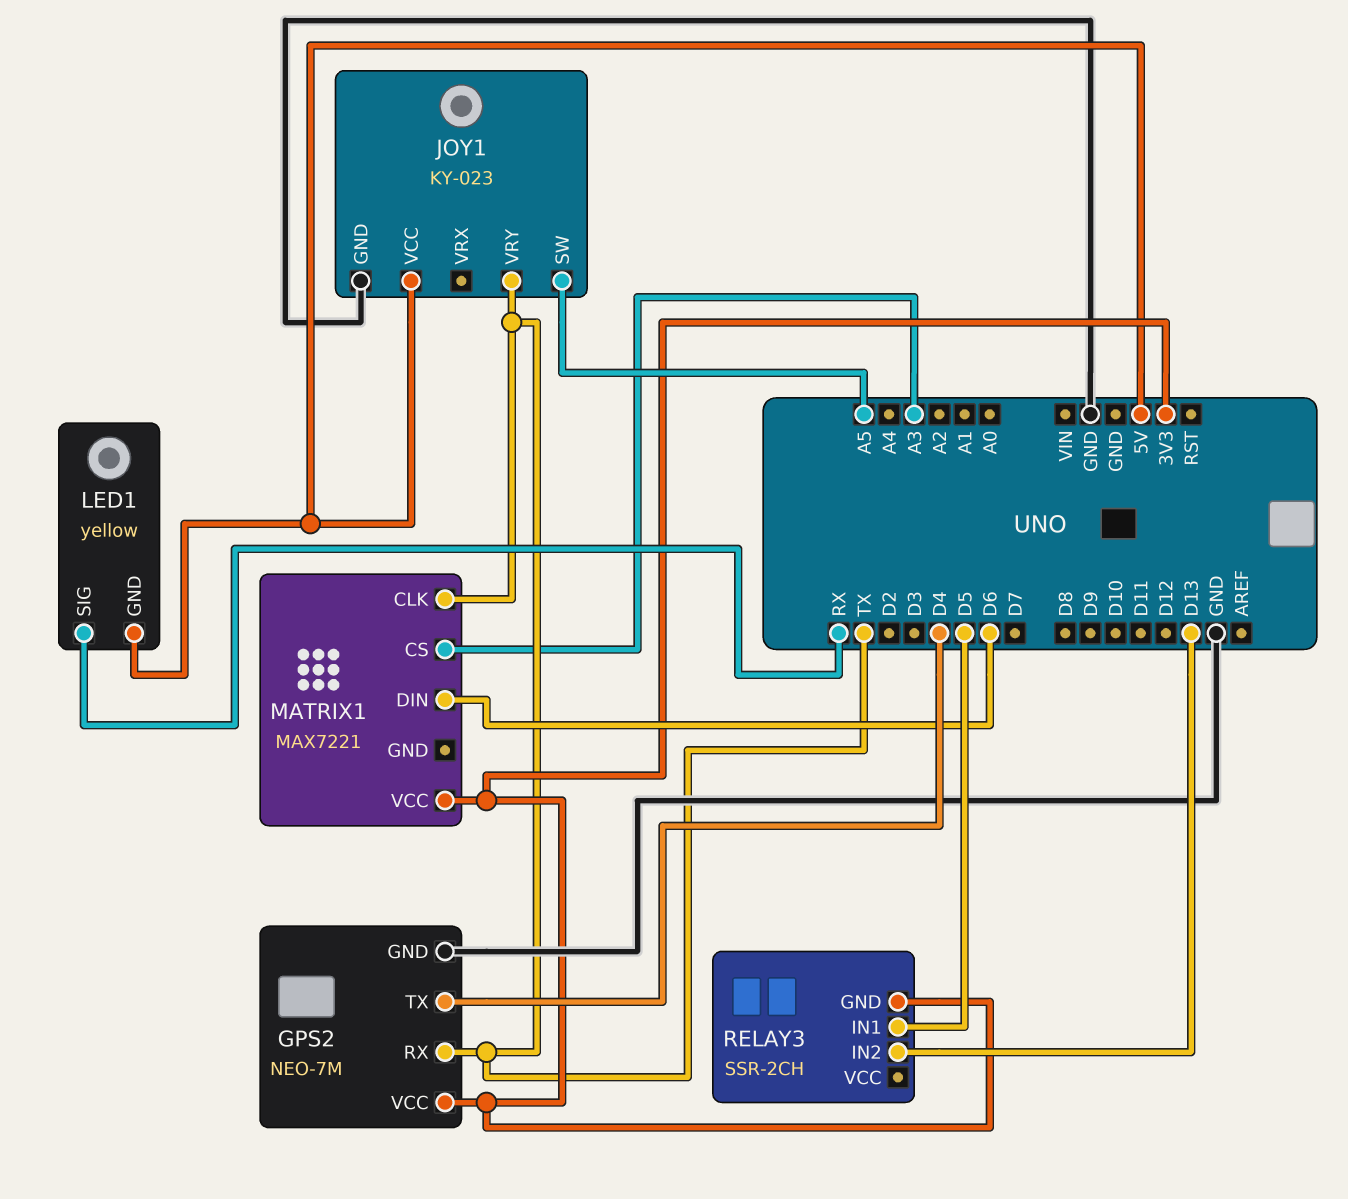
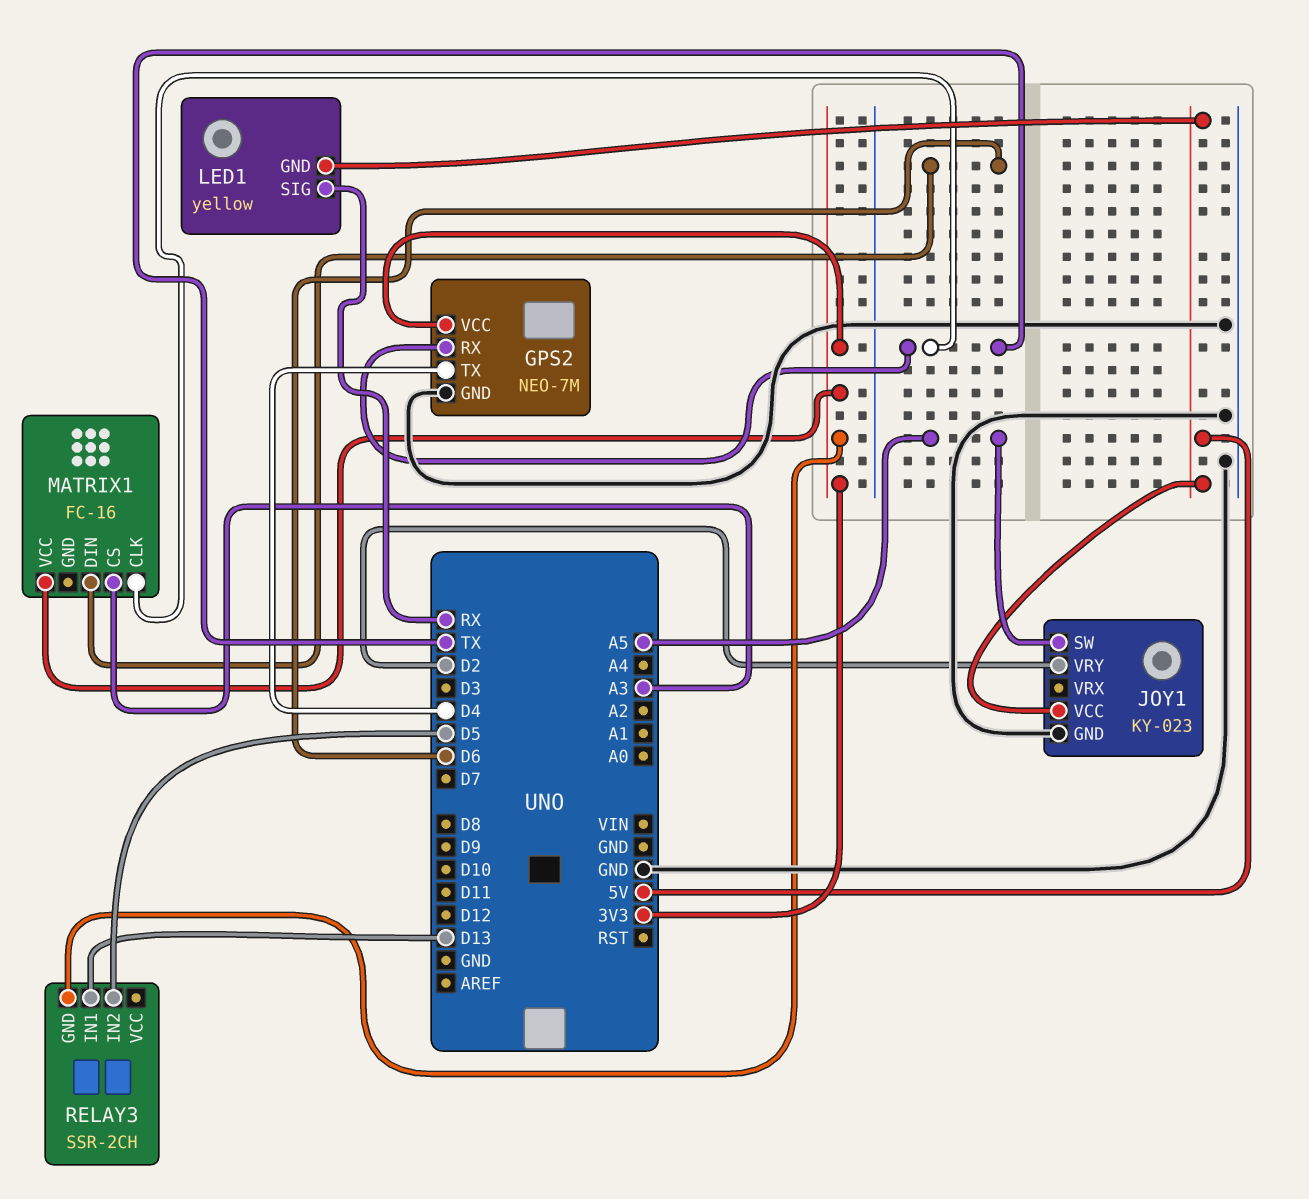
JOY1 pin VRY: TX -> D2
MATRIX1: MAX7221 -> FC-16
RELAY3 pin IN1: D5 -> D13
RELAY3 pin IN2: D13 -> D5

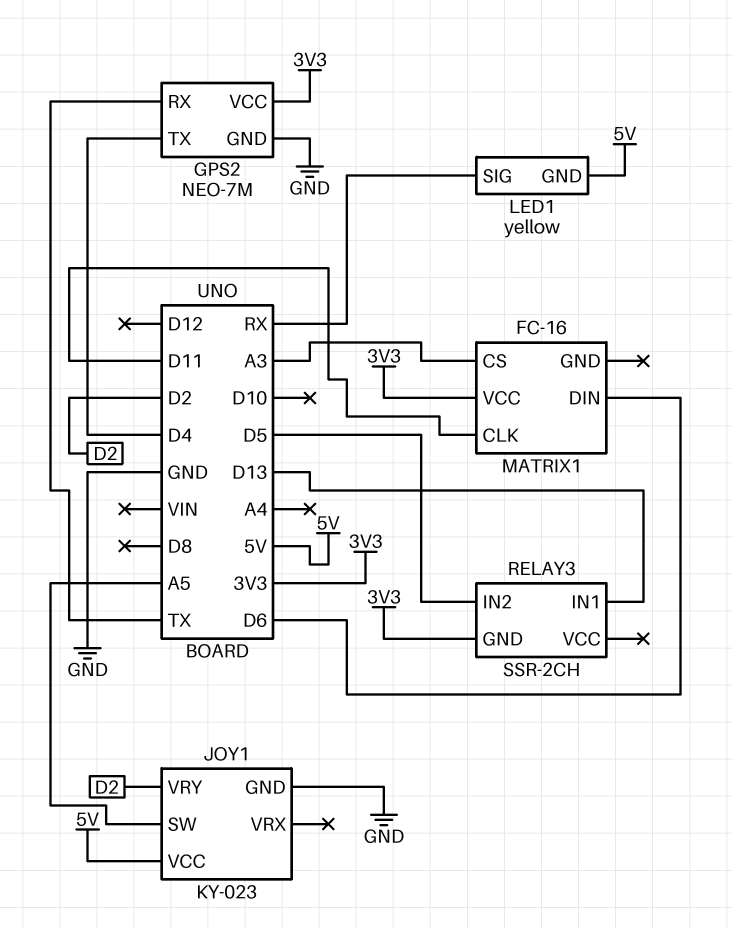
MATRIX1 pin CLK: TX -> D11

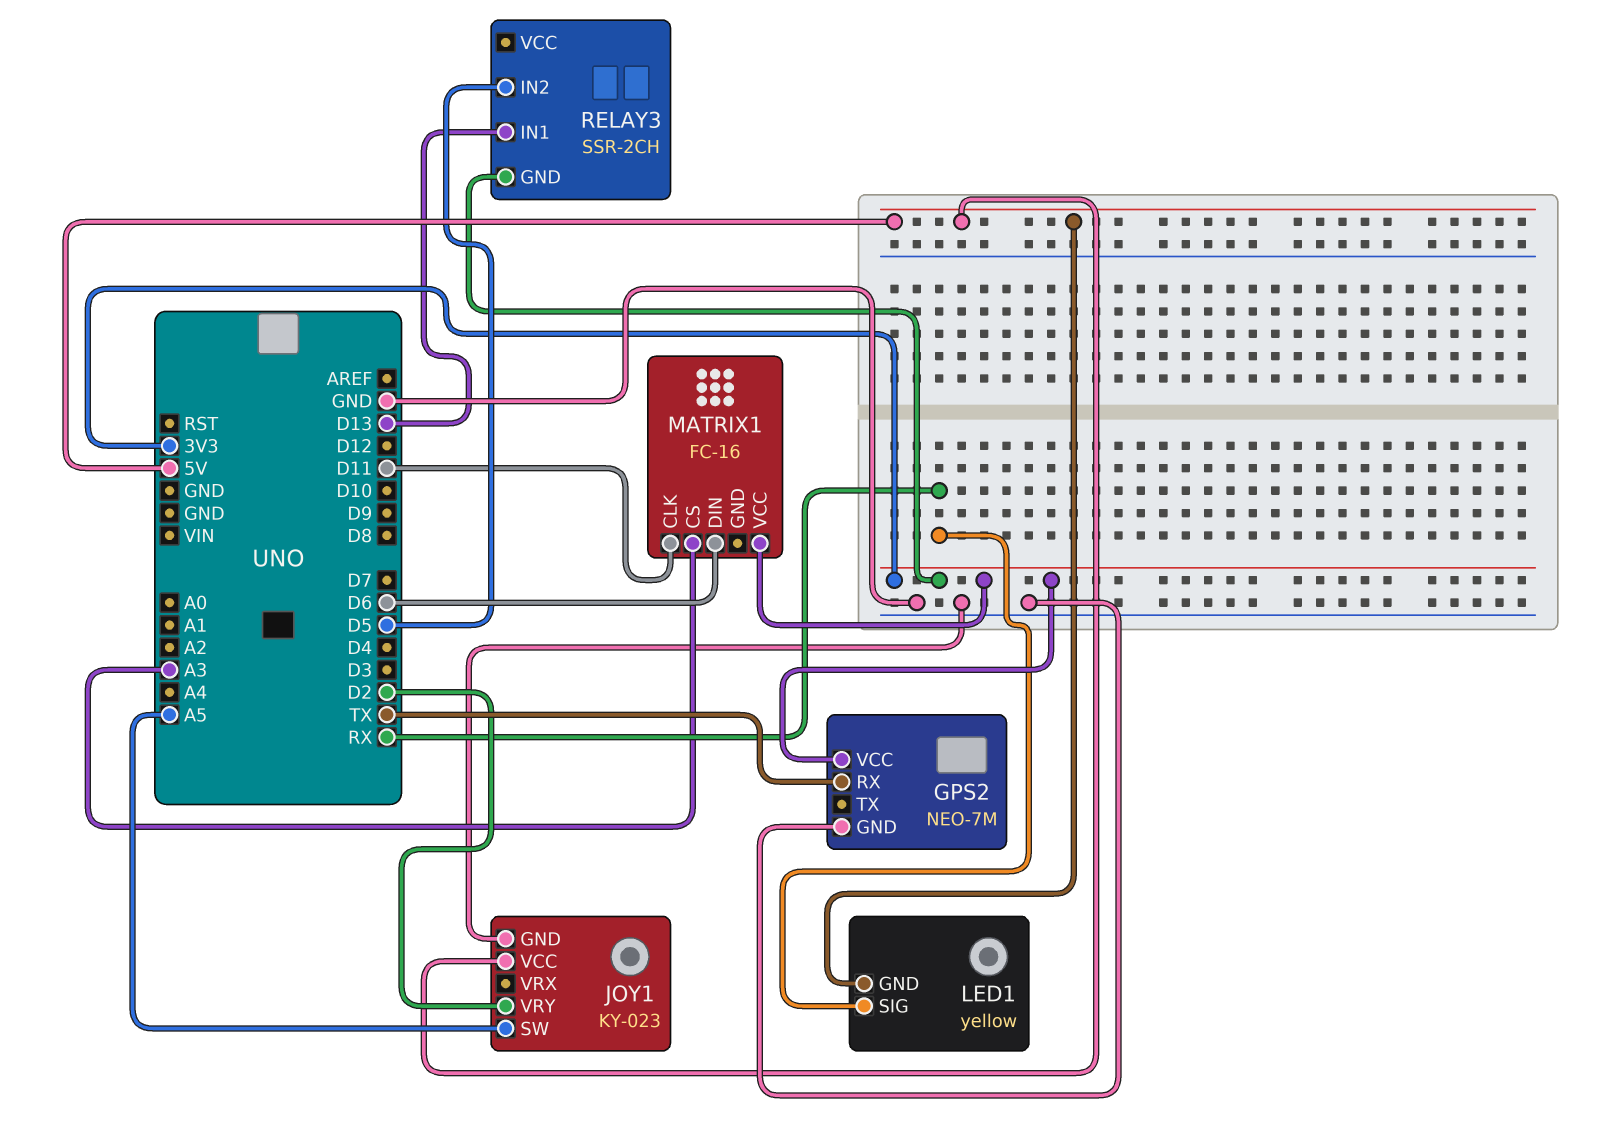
GPS2 pin TX: D4 -> none

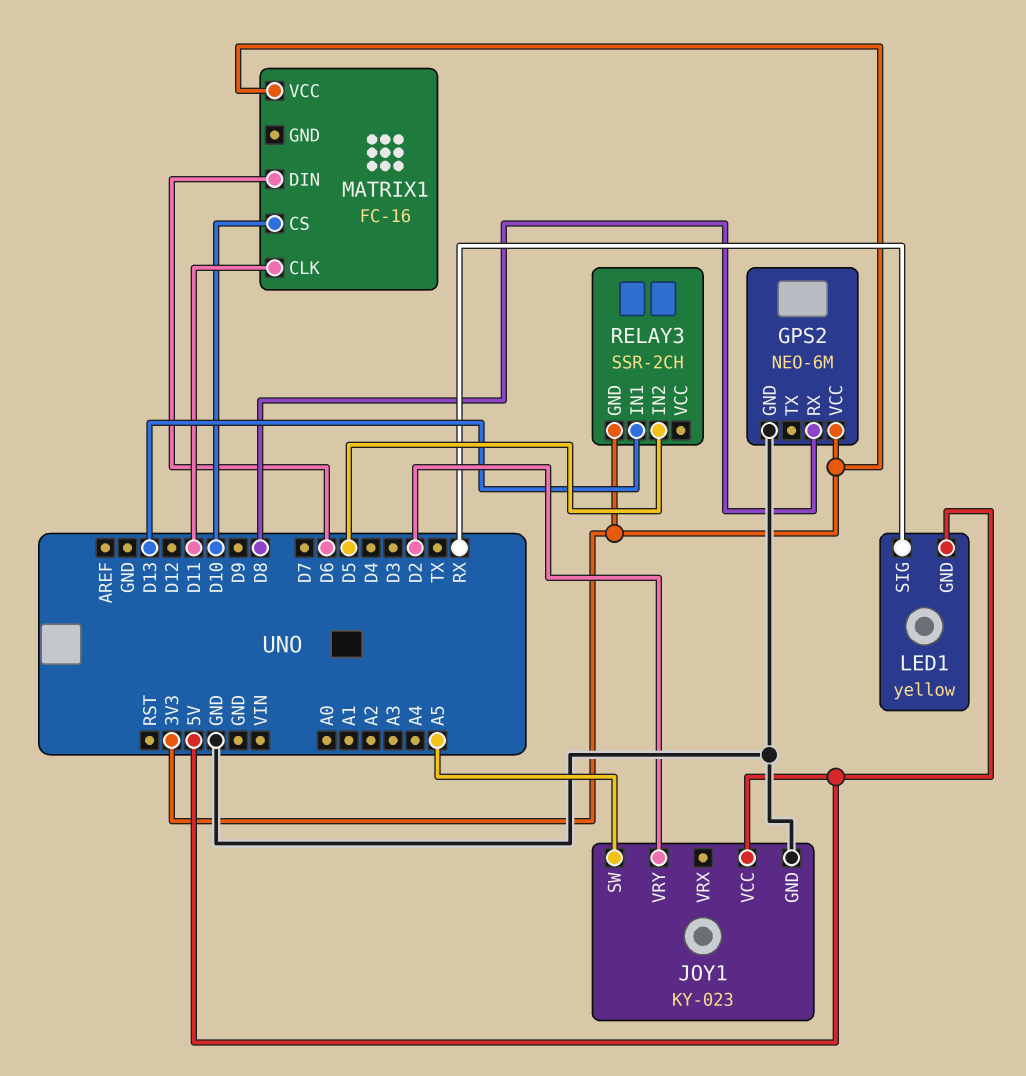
GPS2: NEO-7M -> NEO-6M
GPS2 pin RX: TX -> D8
MATRIX1 pin CS: A3 -> D10

